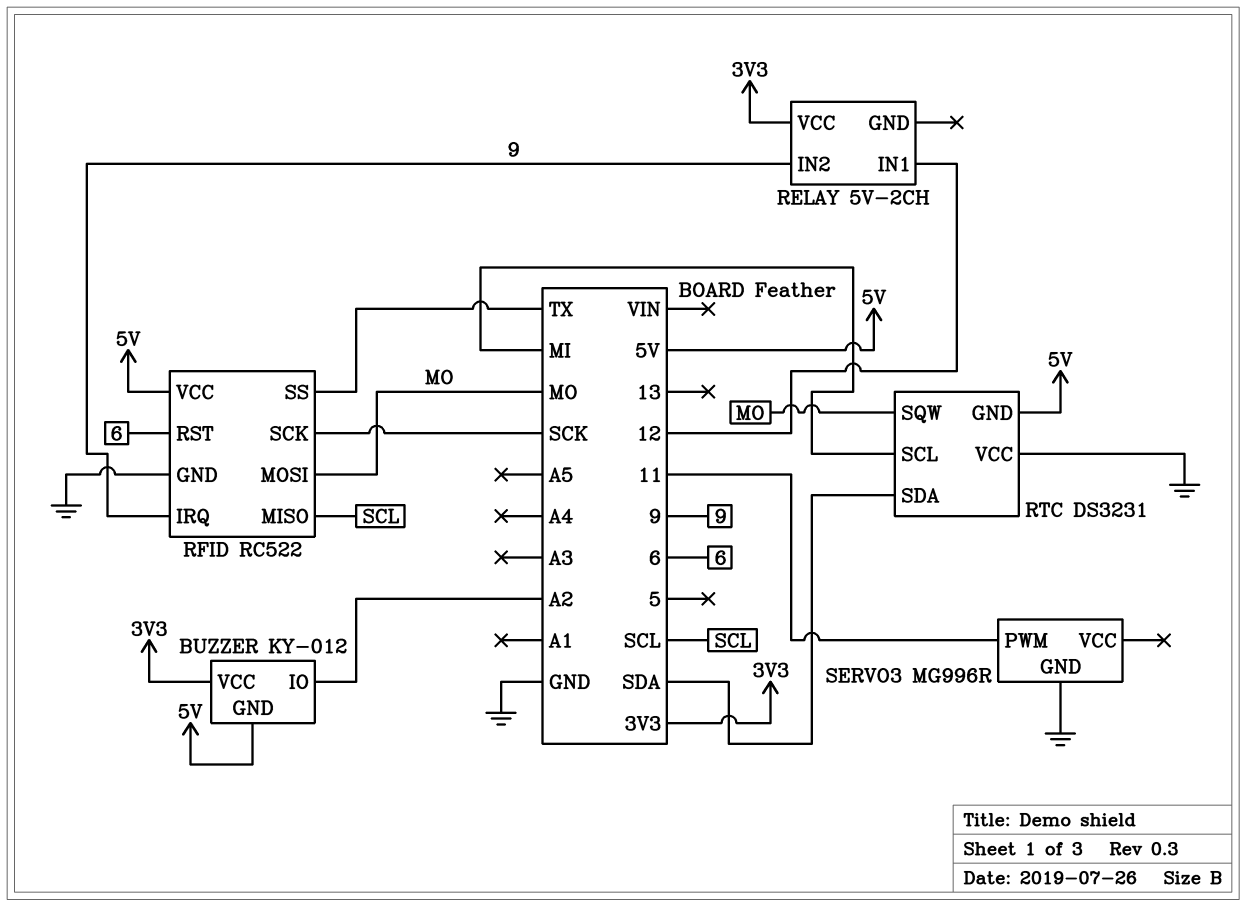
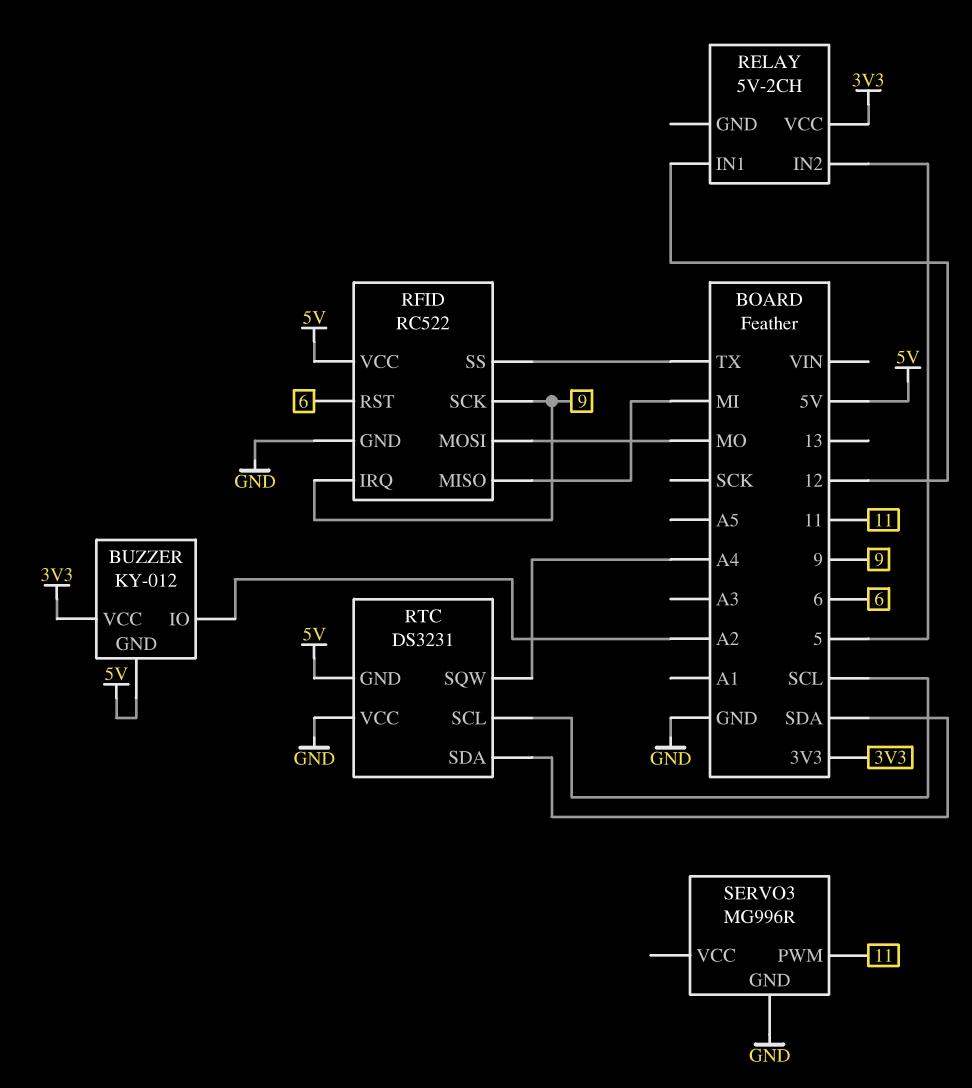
RELAY pin IN2: 9 -> 5
RFID pin MISO: SCL -> MI
RFID pin SCK: SCK -> 9
RTC pin SCL: MI -> SCL
RTC pin SQW: MO -> A4

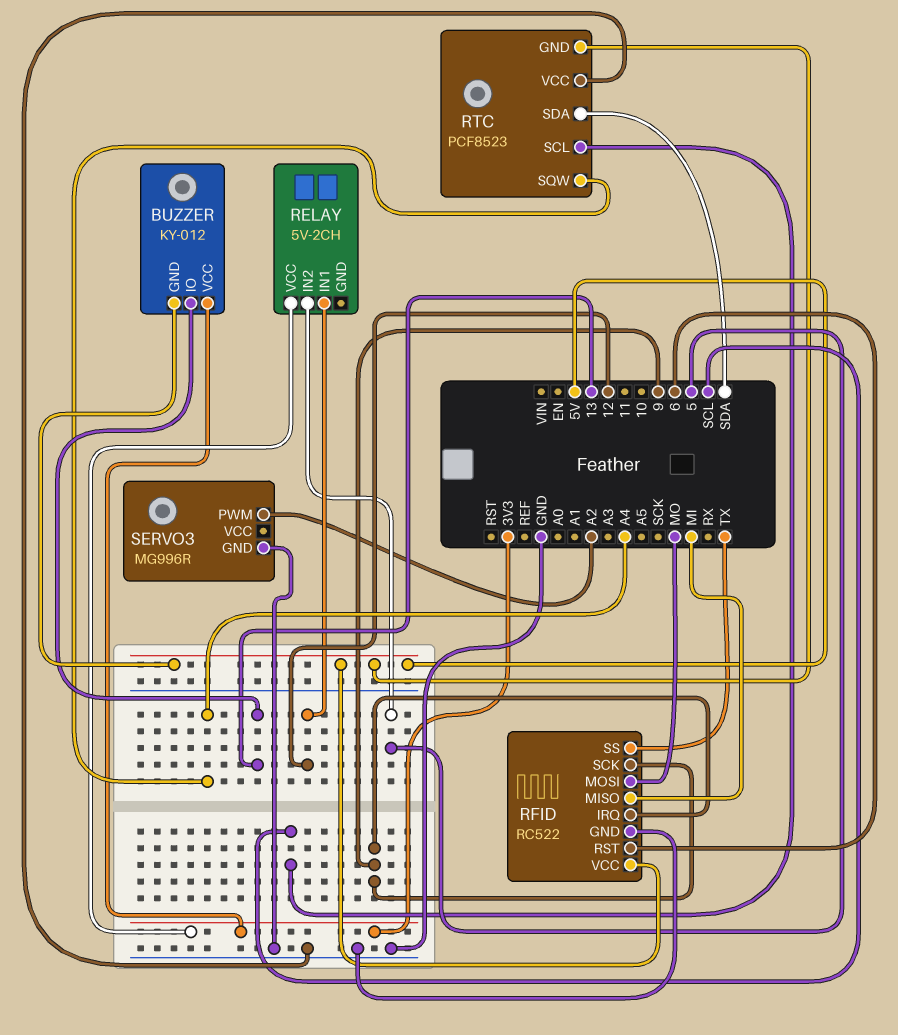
BUZZER pin IO: A2 -> 13
RTC: DS3231 -> PCF8523
SERVO3 pin PWM: 11 -> A2

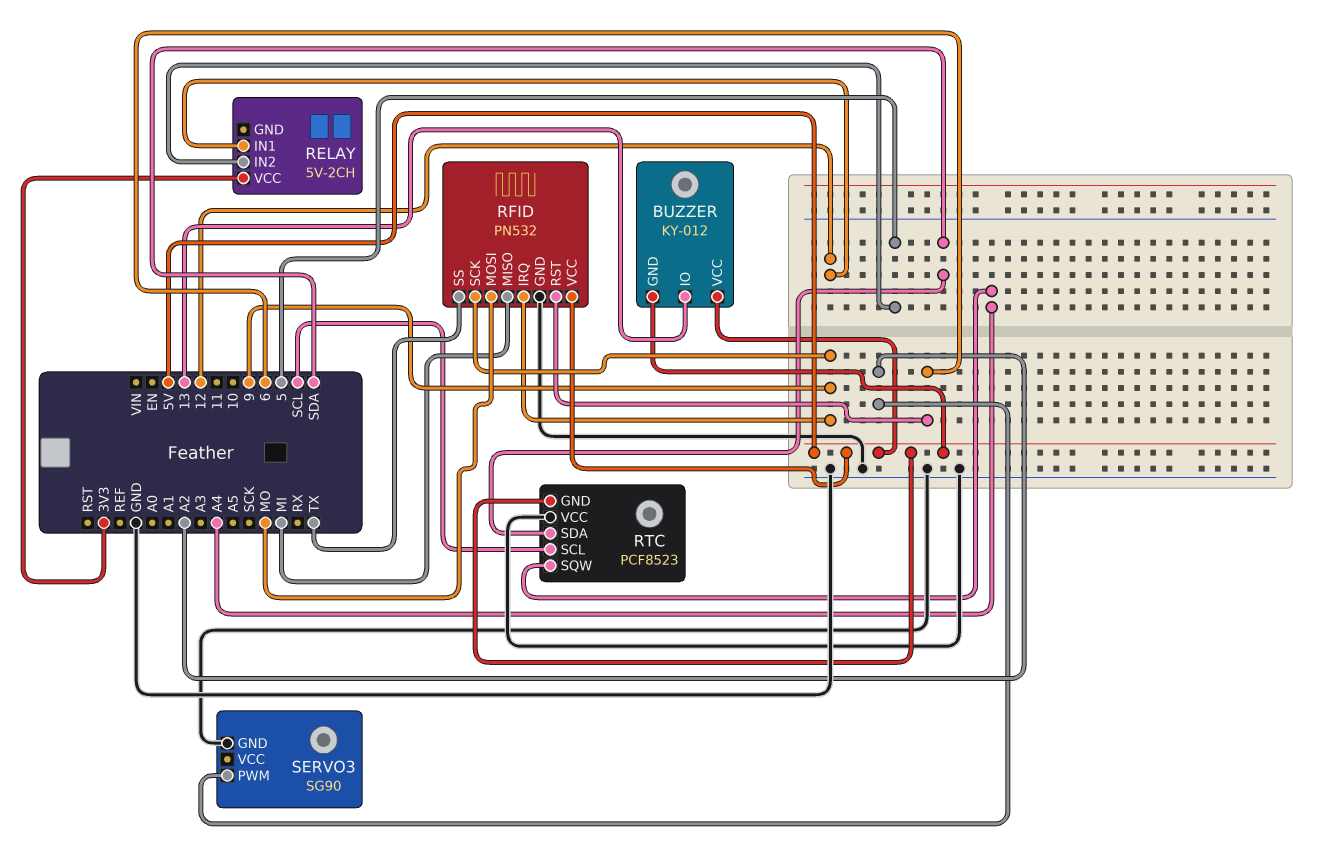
BUZZER pin VCC: 3V3 -> 5V
RFID: RC522 -> PN532
SERVO3: MG996R -> SG90

